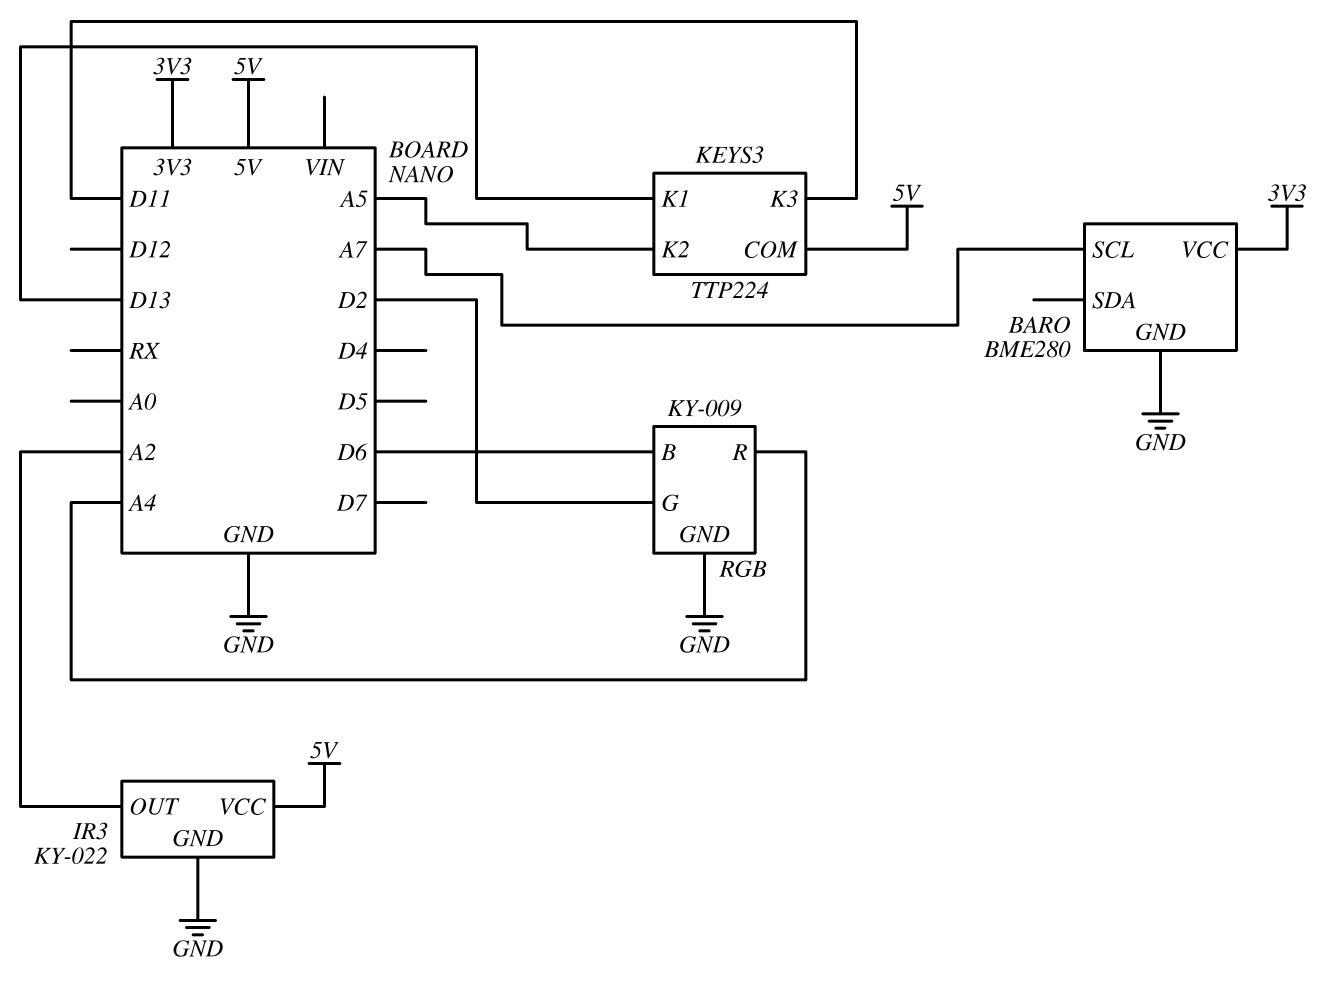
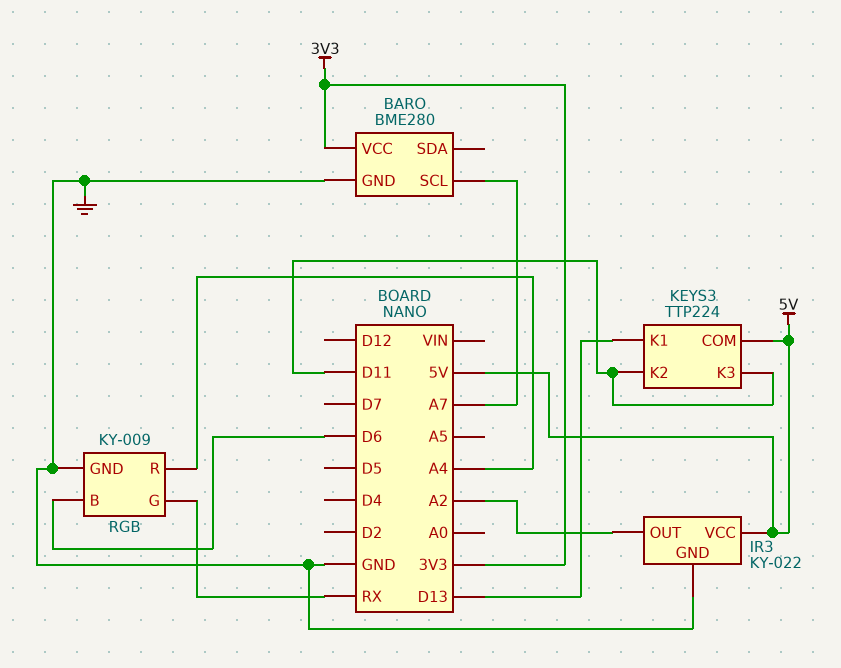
KEYS3 pin K2: A5 -> D11
RGB pin G: D2 -> RX

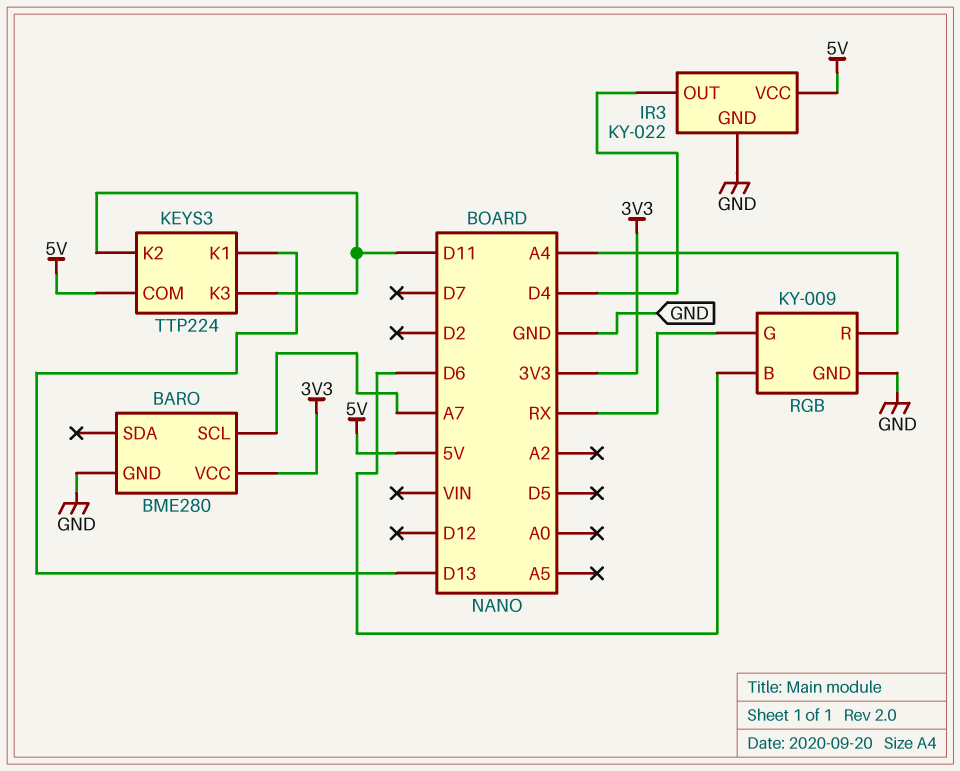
IR3 pin OUT: A2 -> D4

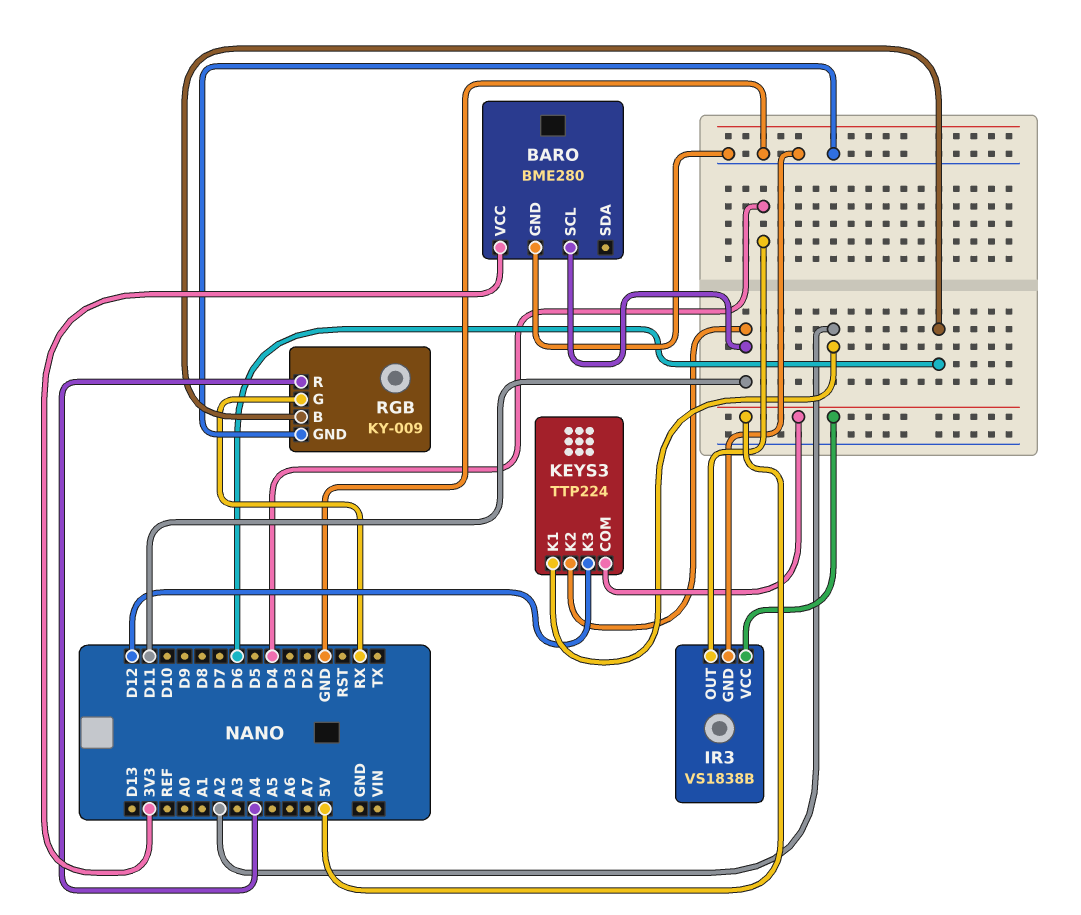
BARO pin SCL: A7 -> D11
IR3: KY-022 -> VS1838B
KEYS3 pin K1: D13 -> A2
KEYS3 pin K3: D11 -> D12

